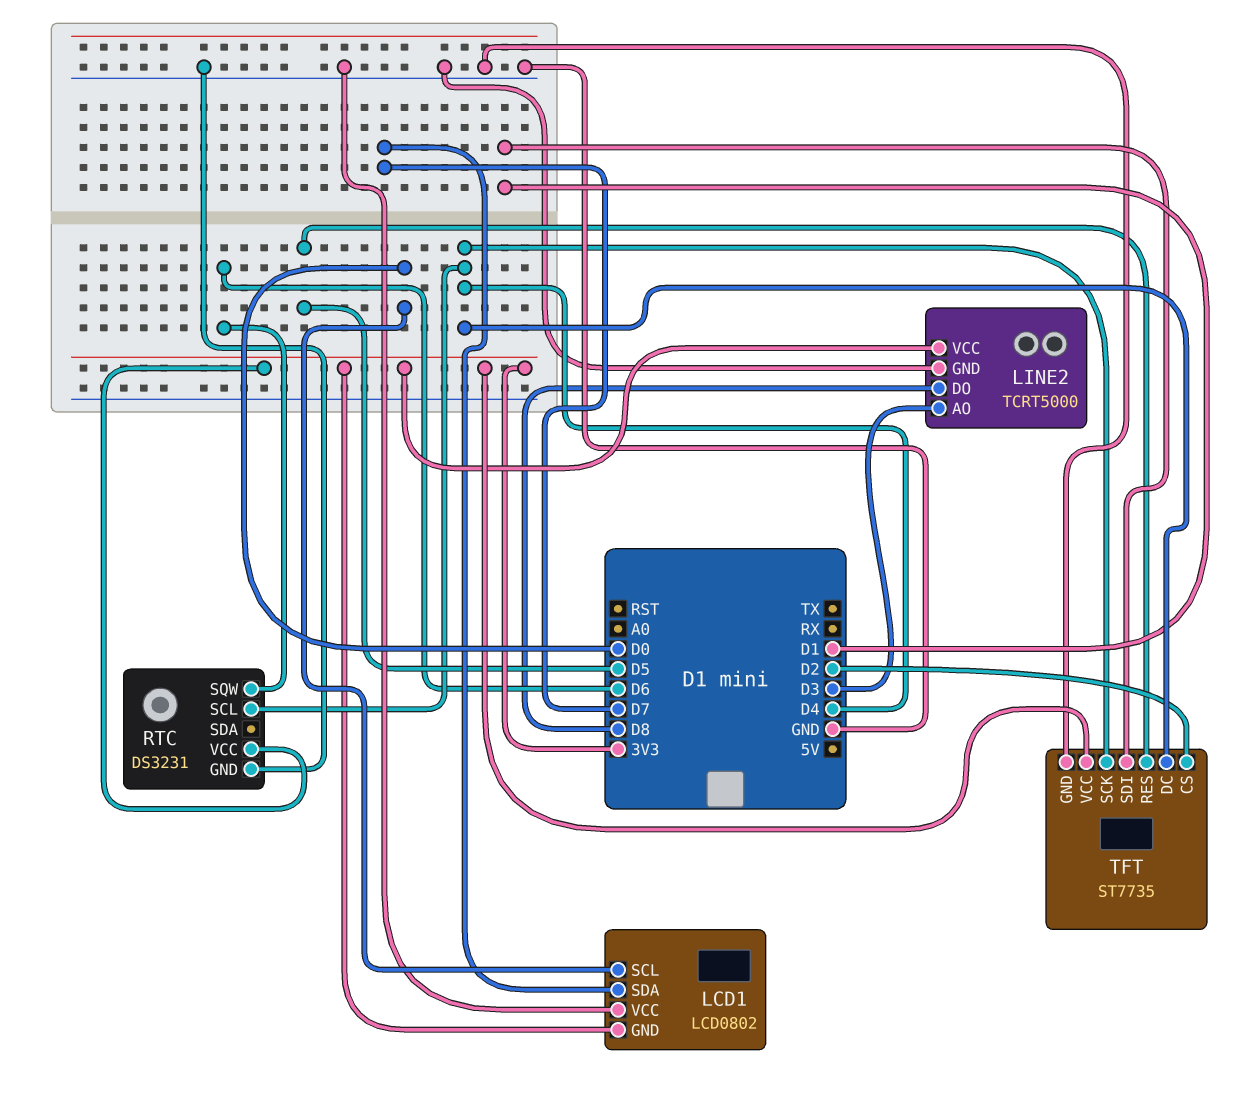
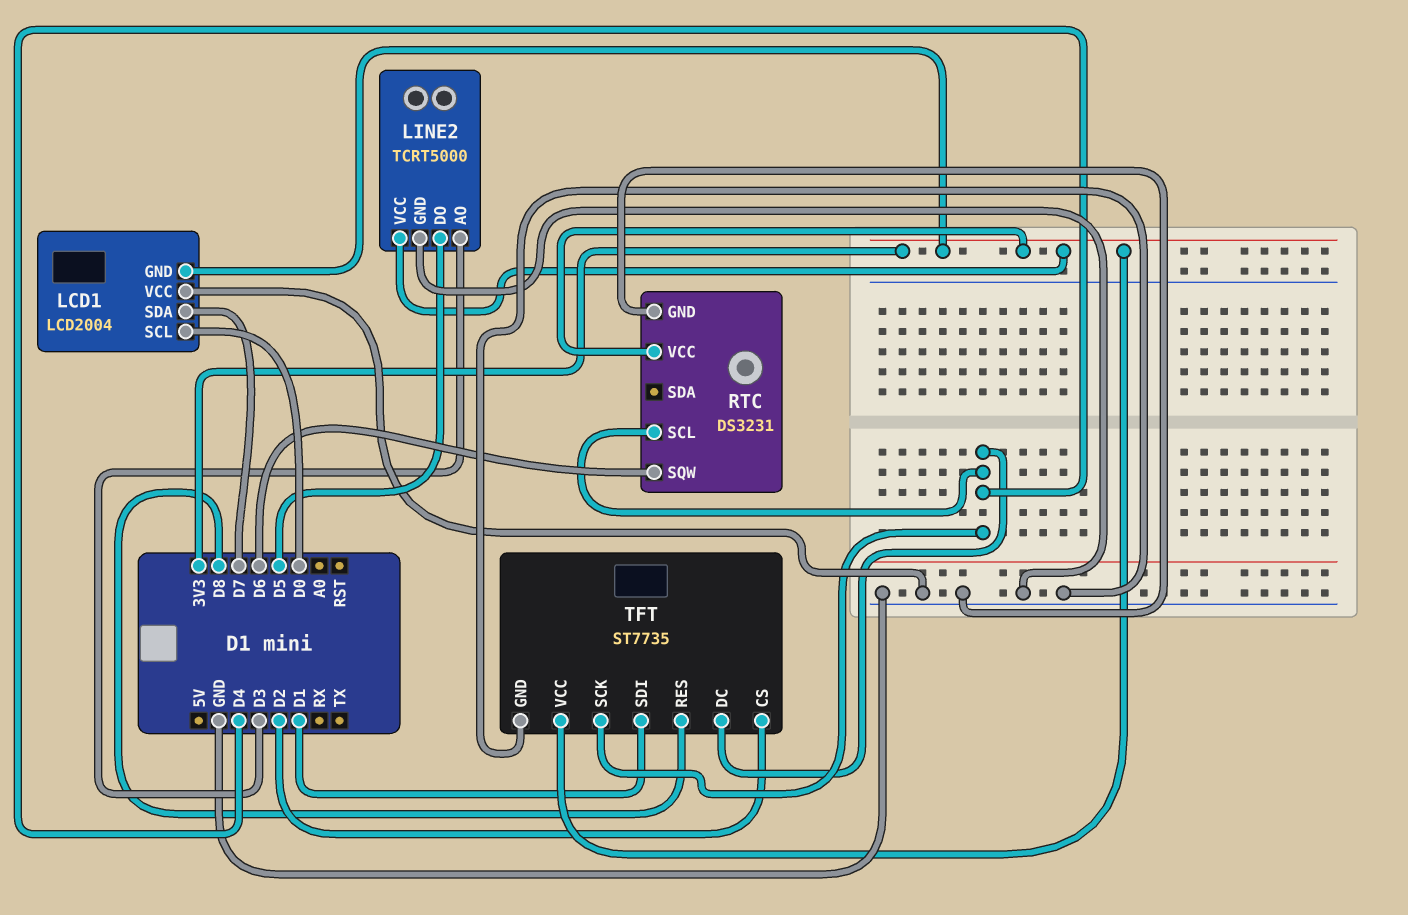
LCD1: LCD0802 -> LCD2004
LINE2 pin DO: D8 -> D5
TFT pin RES: D5 -> D8

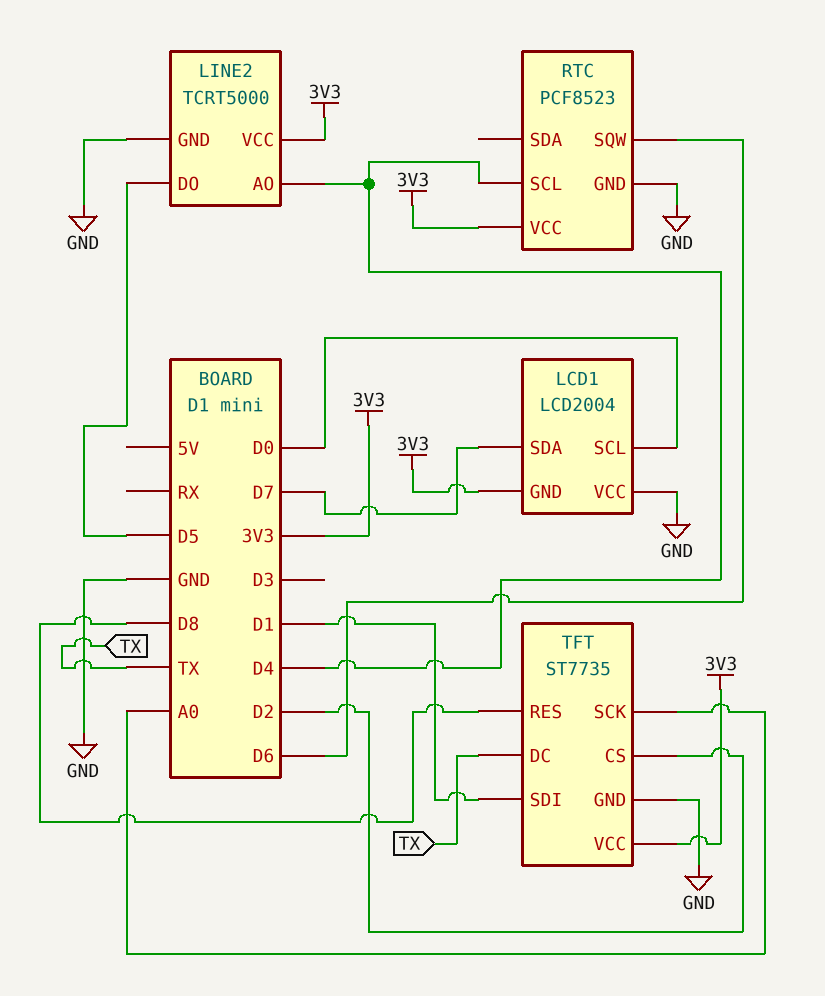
LINE2 pin AO: D3 -> D4
RTC: DS3231 -> PCF8523
TFT pin DC: D4 -> TX
TFT pin SCK: D4 -> A0

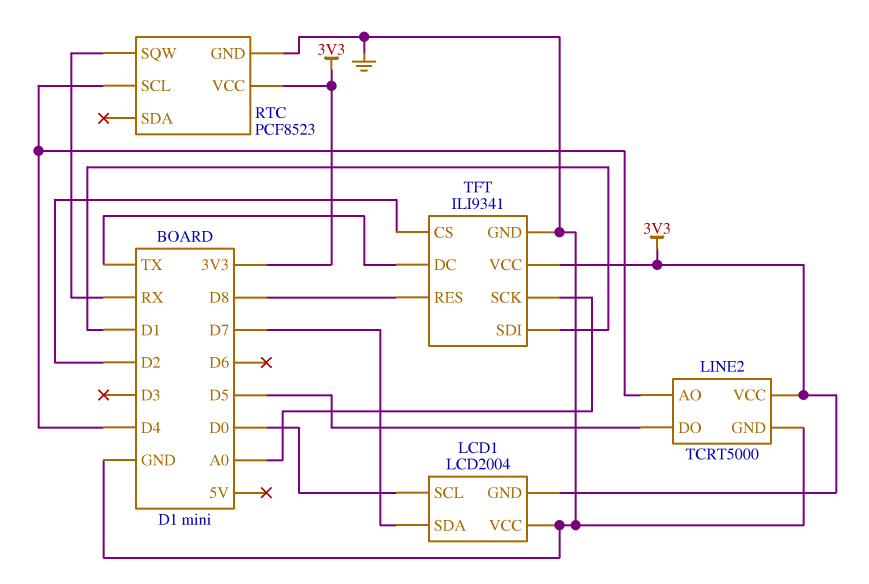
RTC pin SQW: D6 -> RX
TFT: ST7735 -> ILI9341

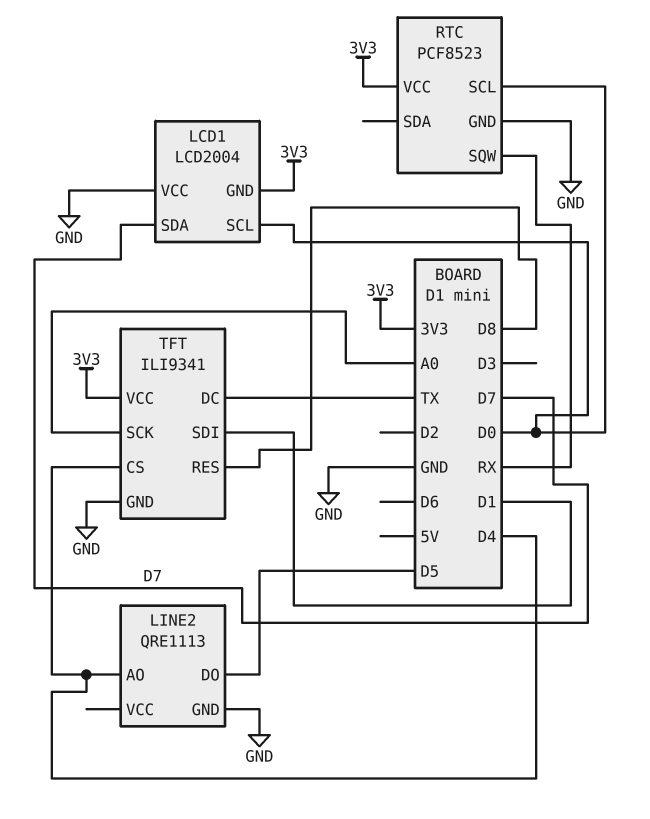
LINE2: TCRT5000 -> QRE1113
LINE2 pin VCC: 3V3 -> none
RTC pin SCL: D4 -> D0
TFT pin CS: D2 -> D4

